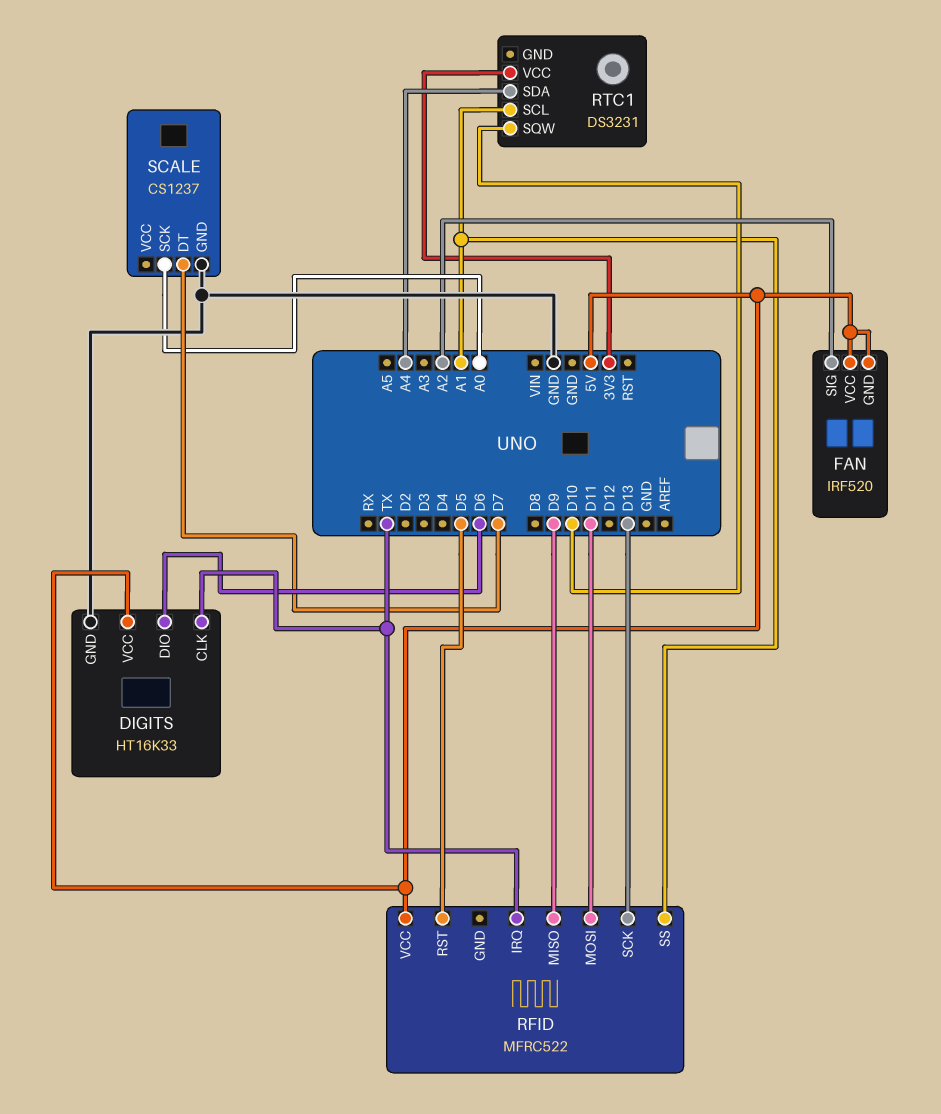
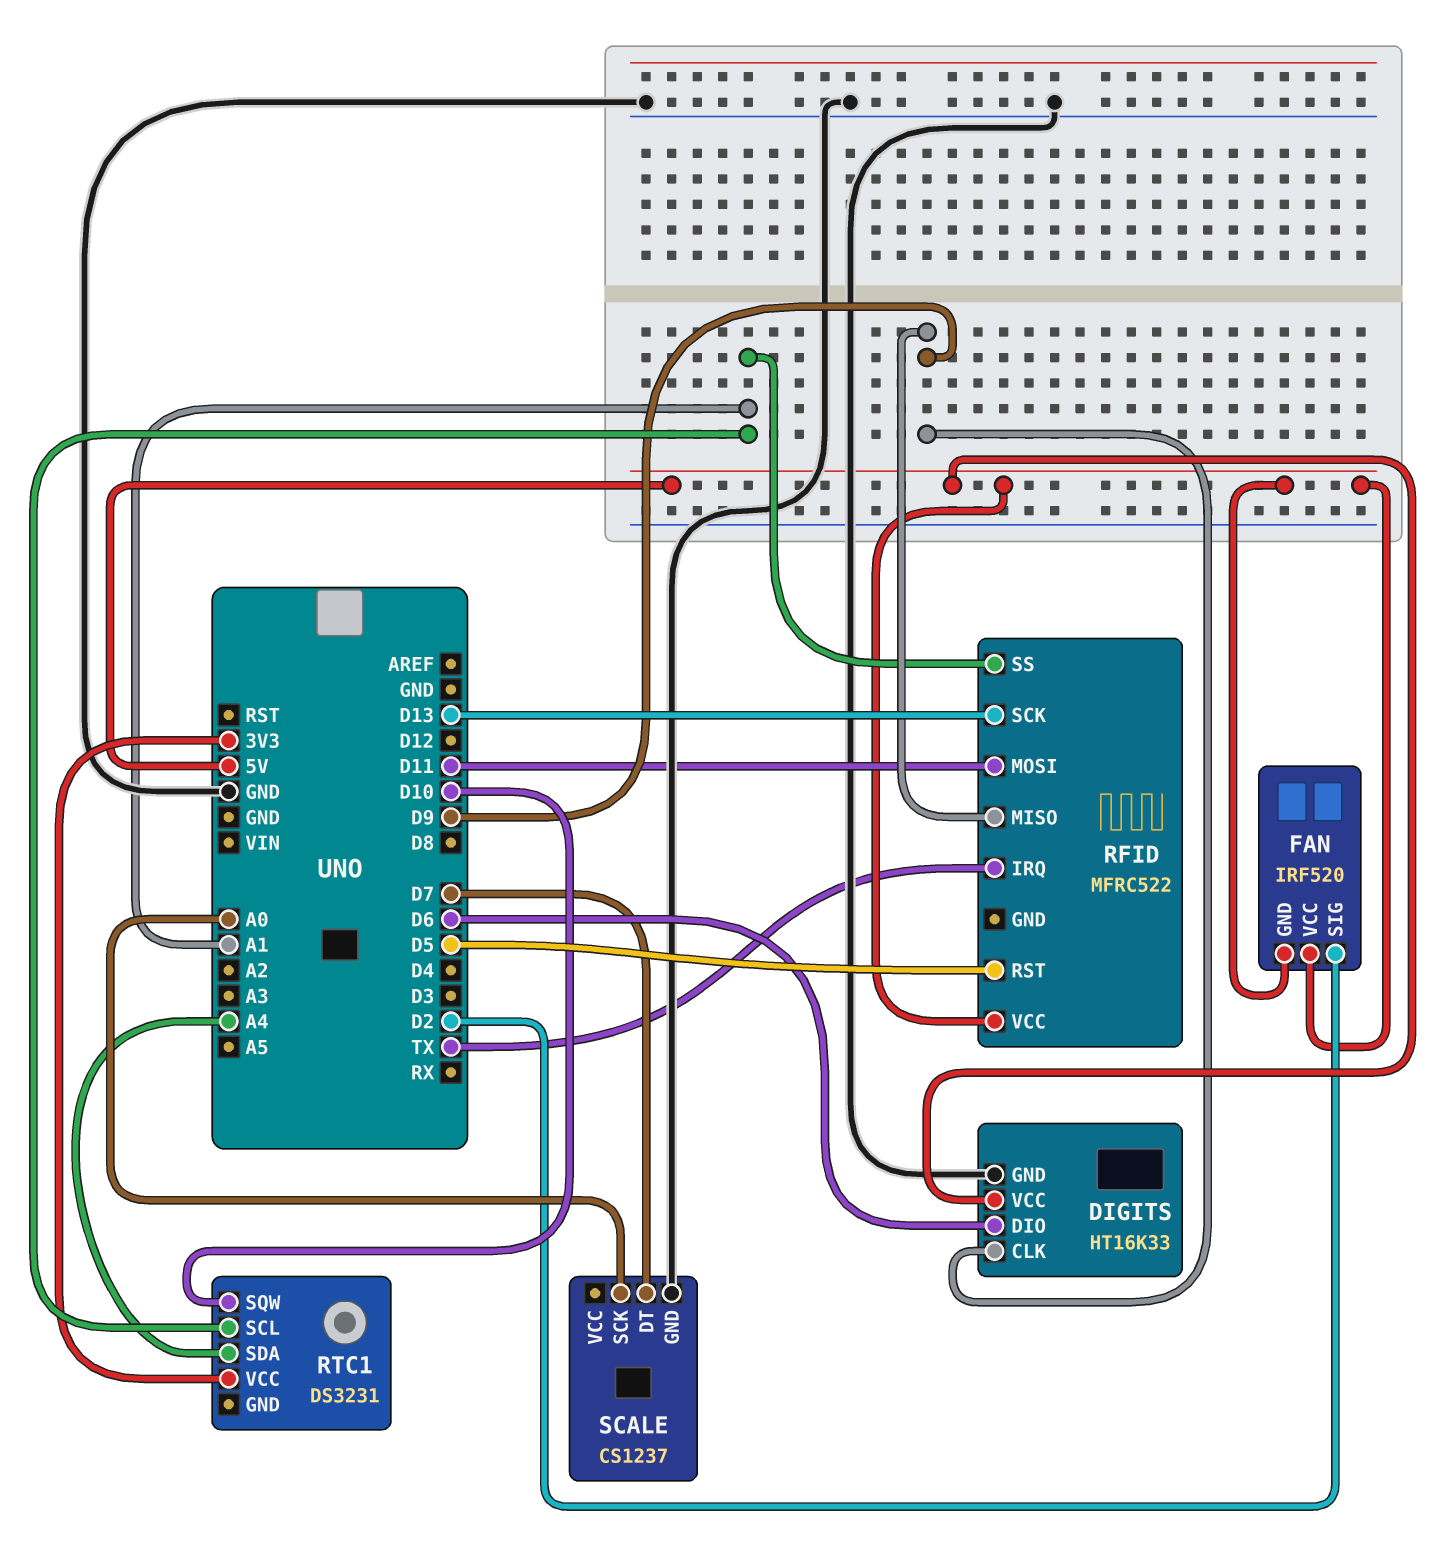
DIGITS pin CLK: TX -> D9
FAN pin SIG: A2 -> D2

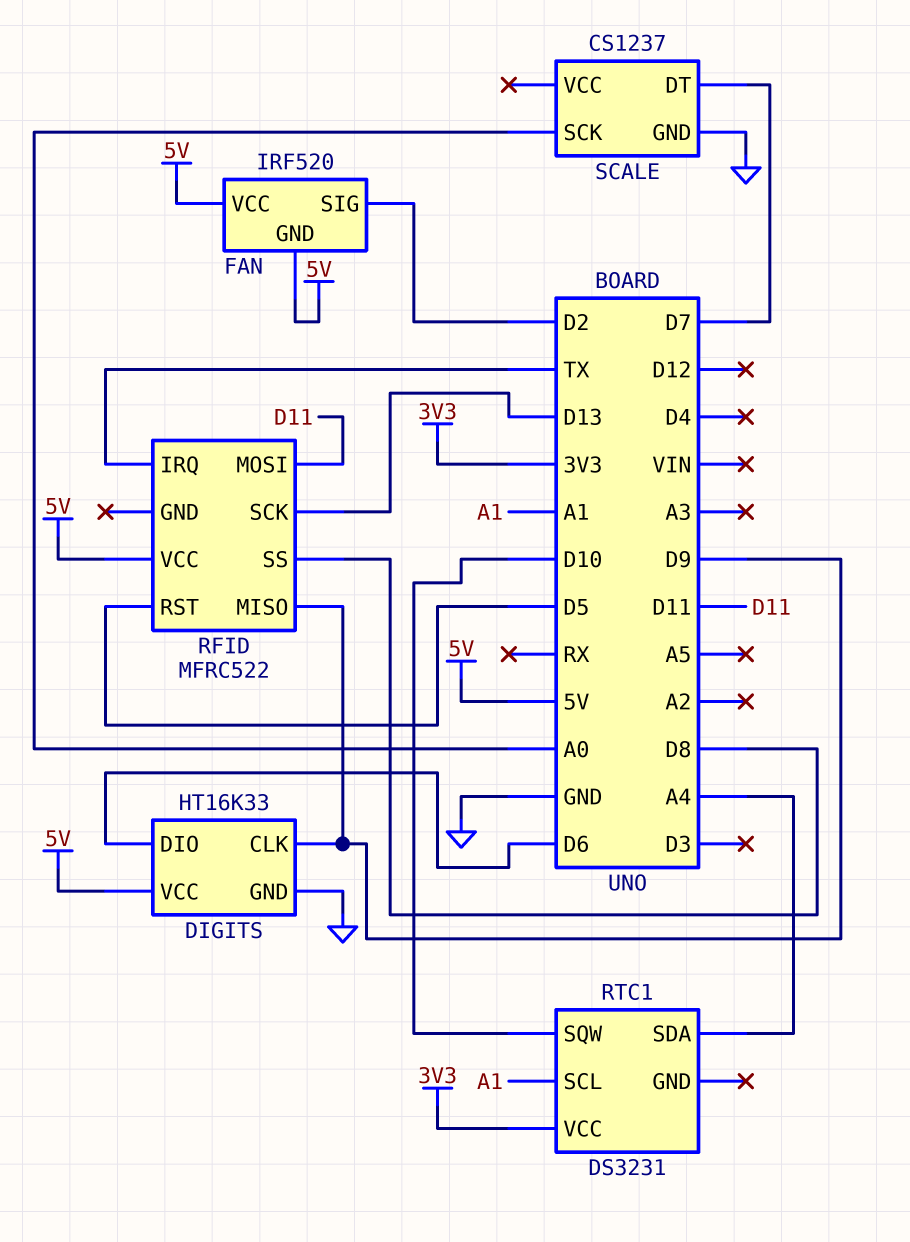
RFID pin SS: A1 -> D8

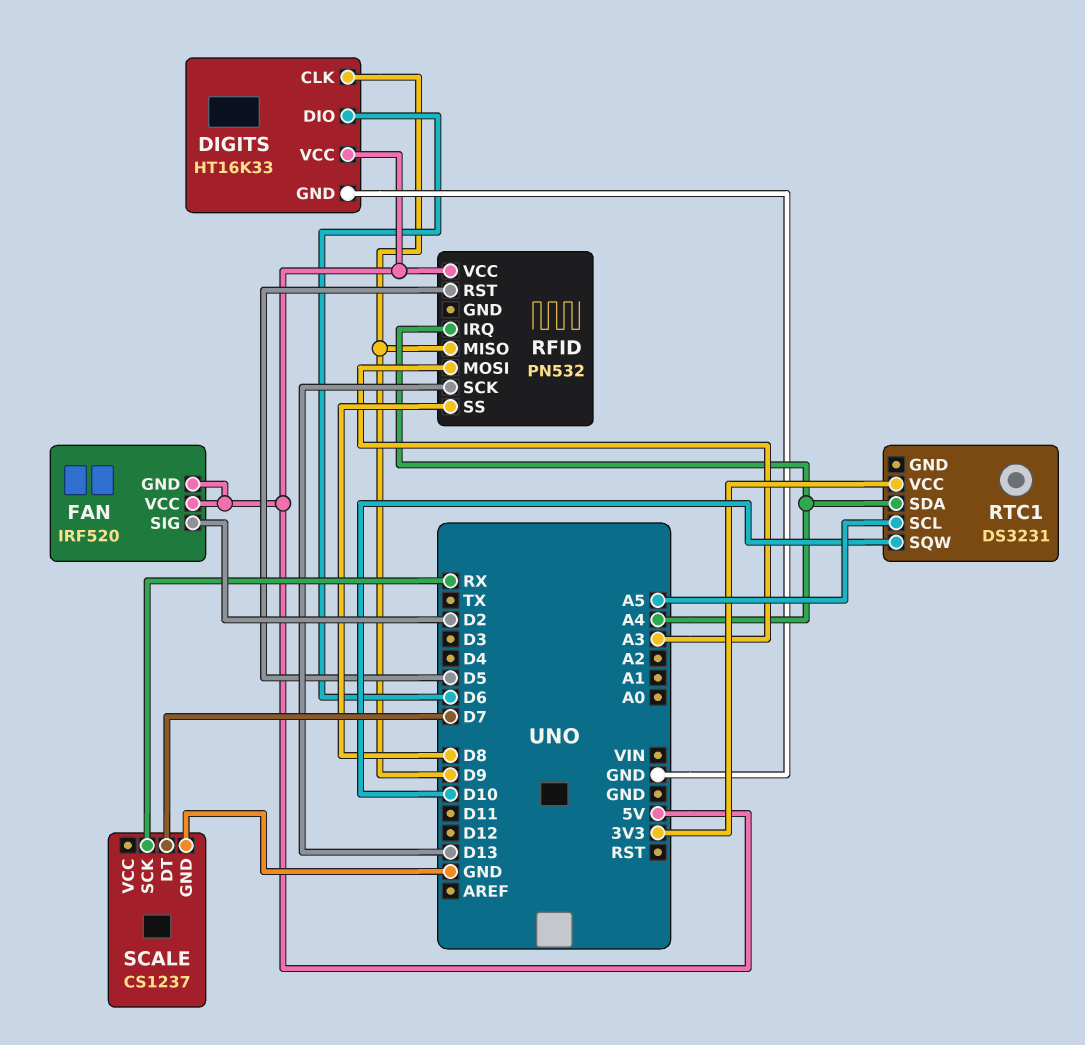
RFID: MFRC522 -> PN532
RFID pin IRQ: TX -> A4
RFID pin MOSI: D11 -> A3
RTC1 pin SCL: A1 -> A5
SCALE pin SCK: A0 -> RX

